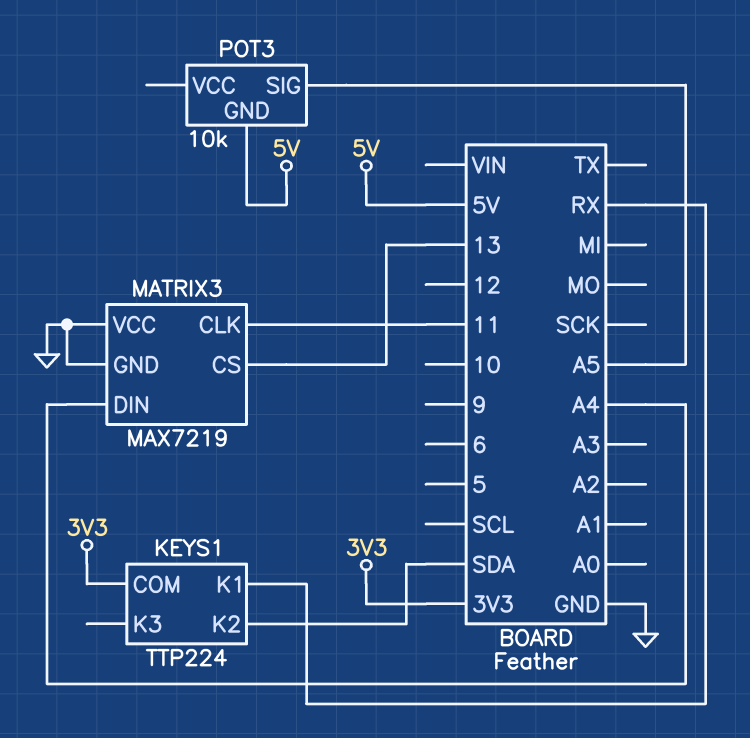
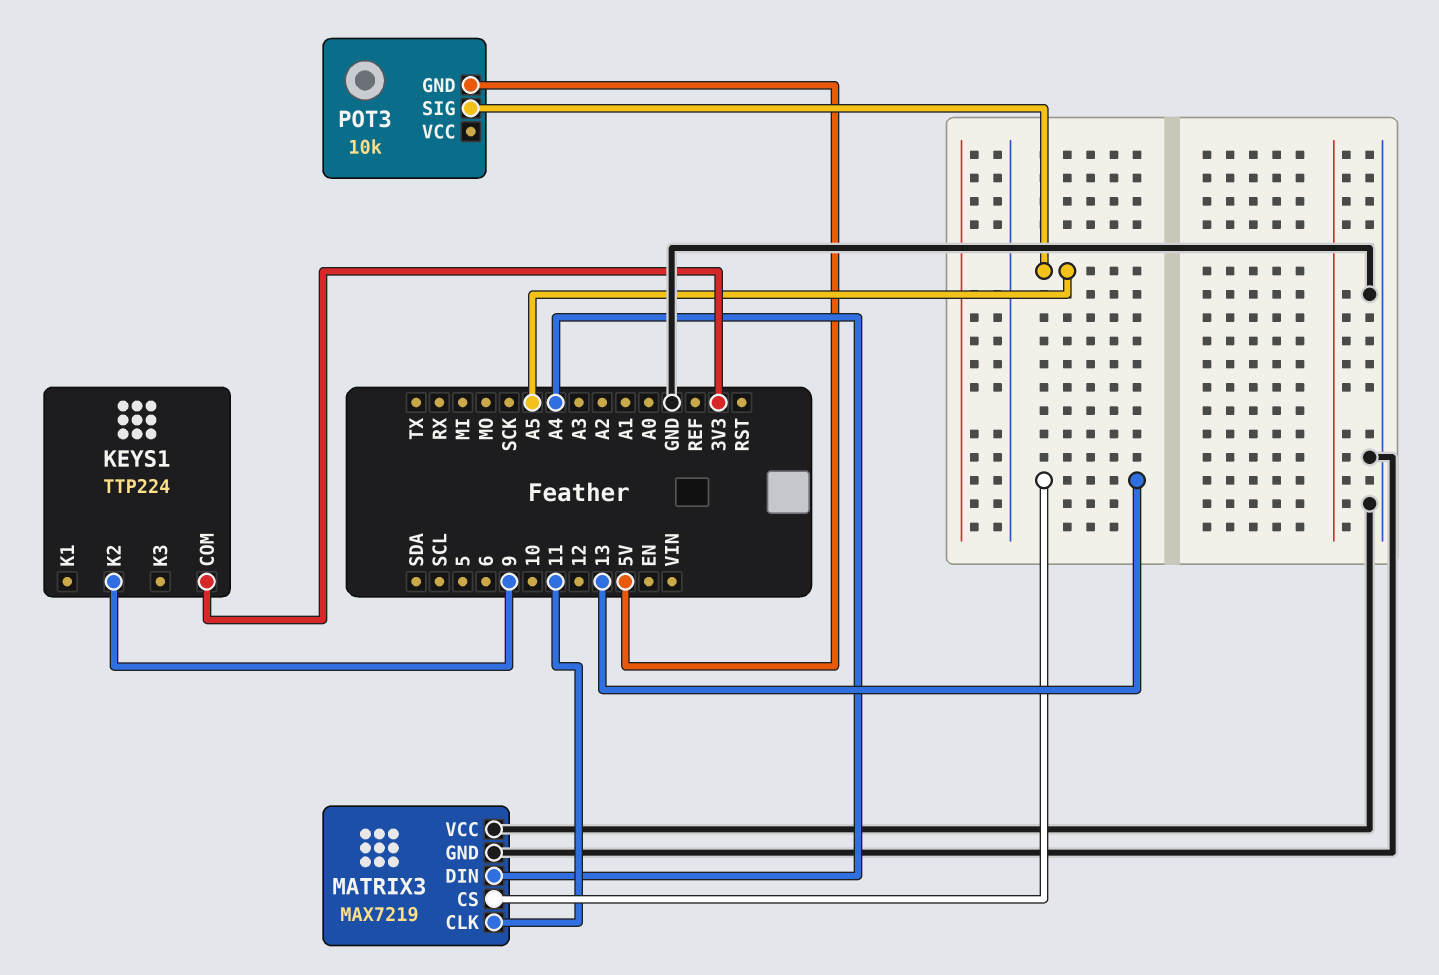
KEYS1 pin K1: RX -> none
KEYS1 pin K2: SDA -> 9

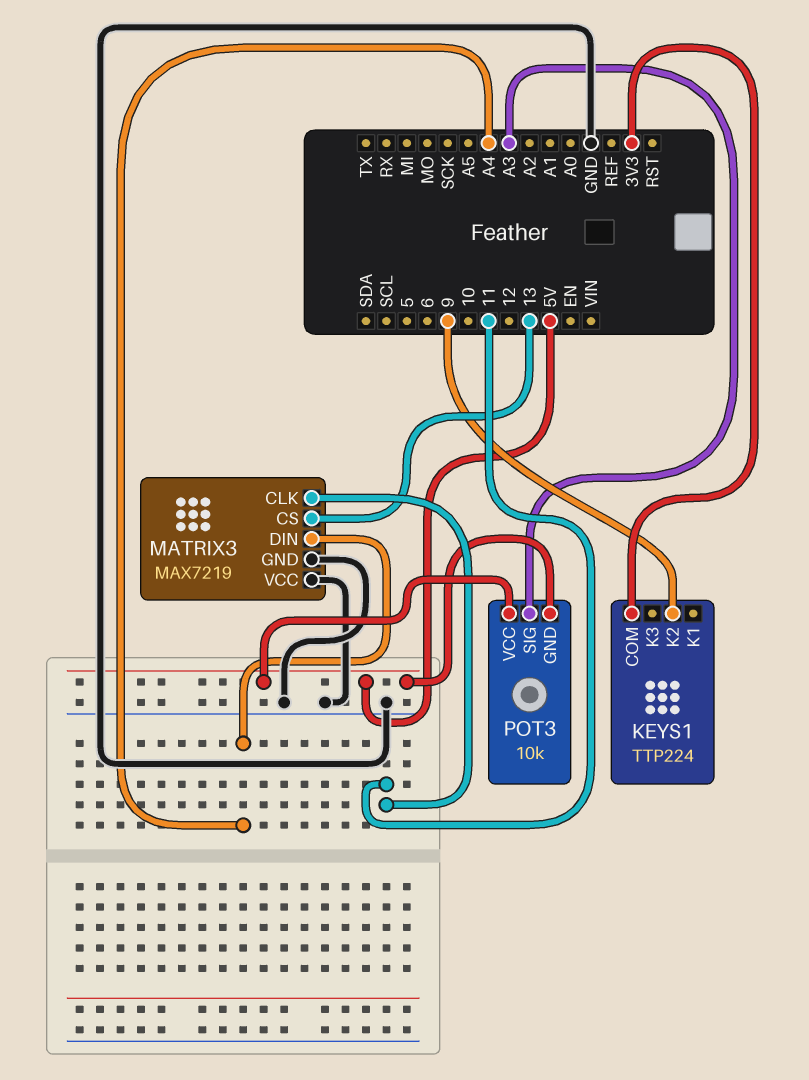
POT3 pin SIG: A5 -> A3
POT3 pin VCC: none -> 5V

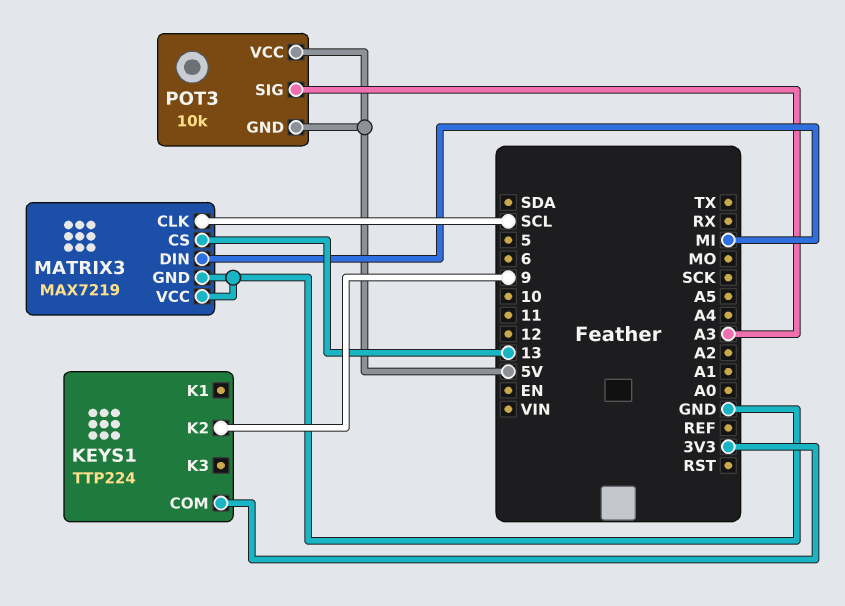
MATRIX3 pin CLK: 11 -> SCL
MATRIX3 pin DIN: A4 -> MI

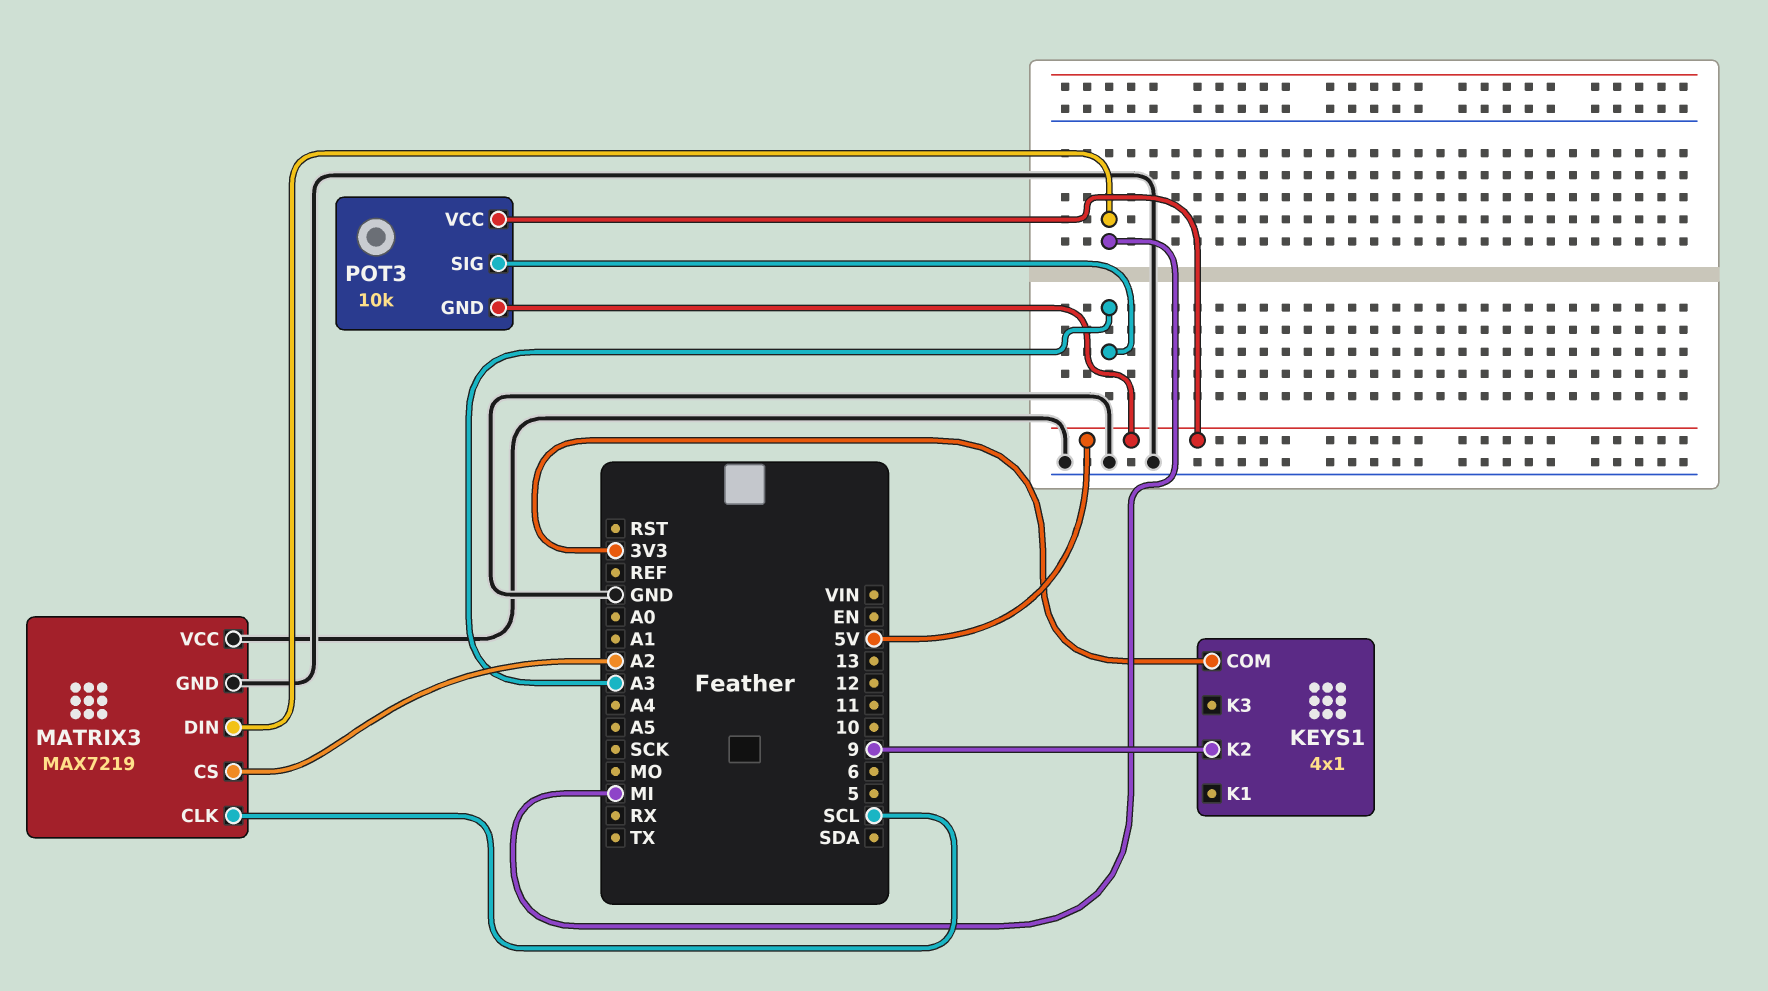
KEYS1: TTP224 -> 4x1
MATRIX3 pin CS: 13 -> A2

